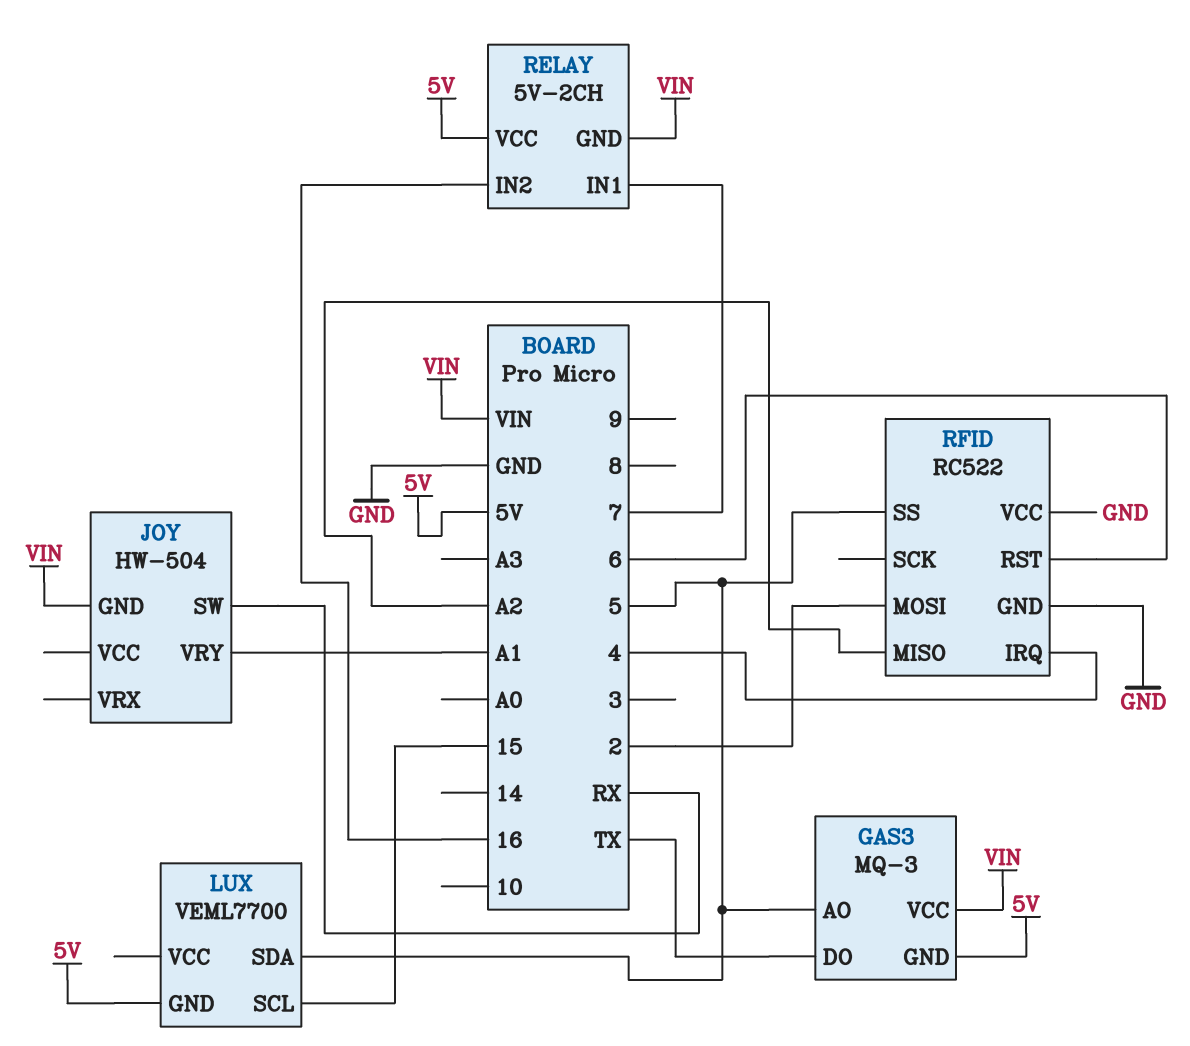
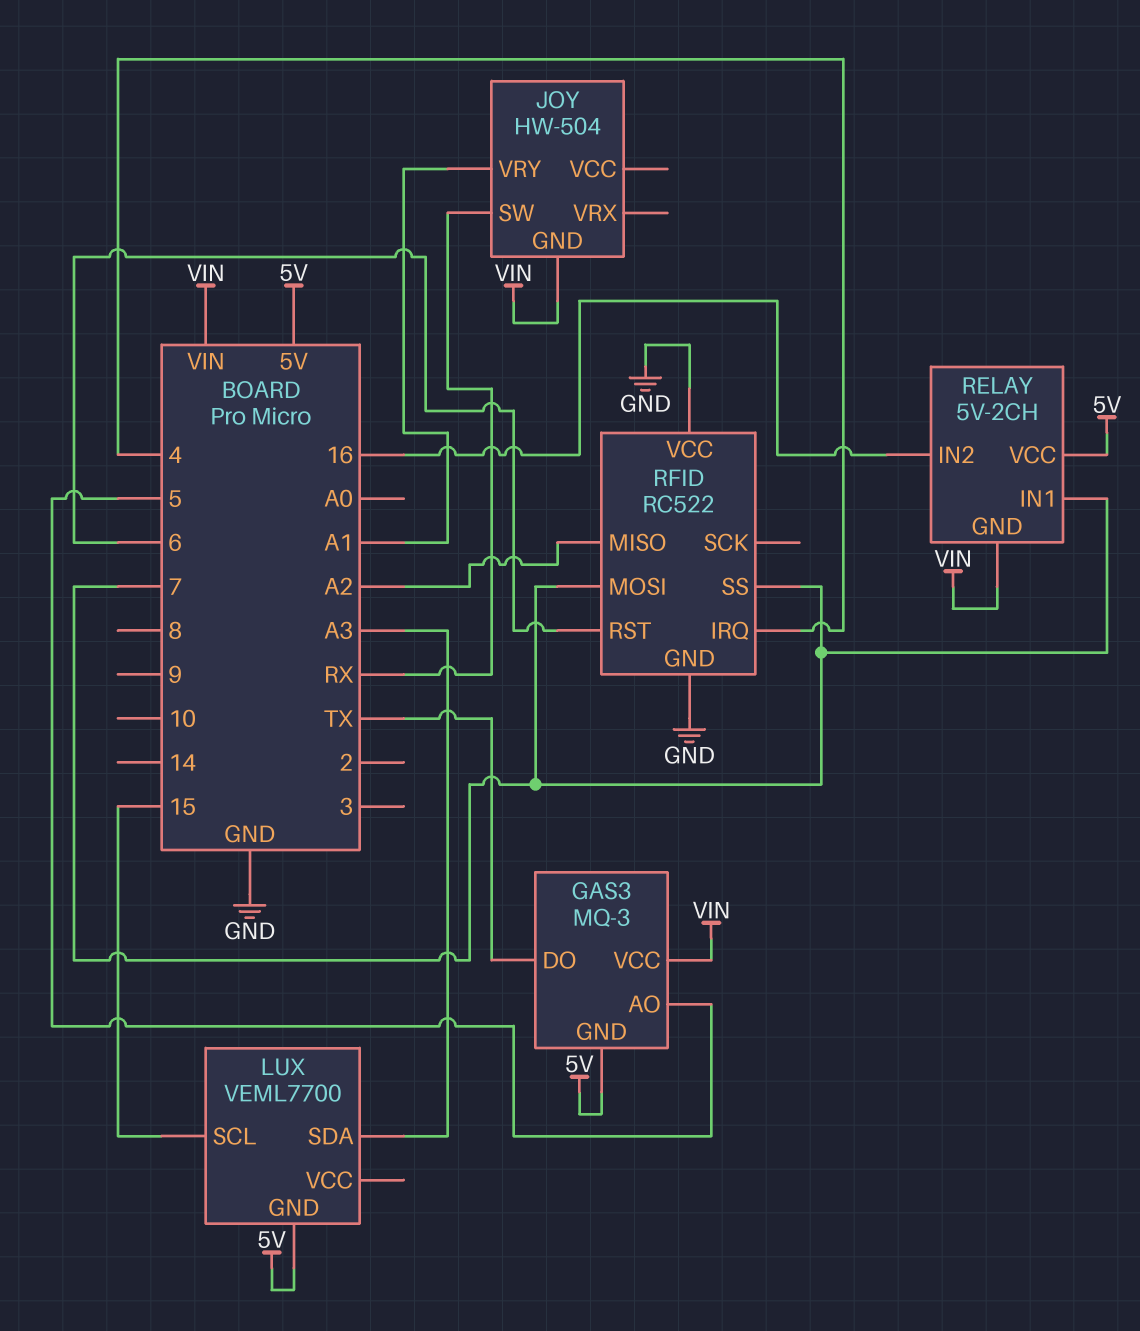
LUX pin SDA: 5 -> A3
RFID pin MOSI: 2 -> 7
RFID pin SS: 5 -> 7

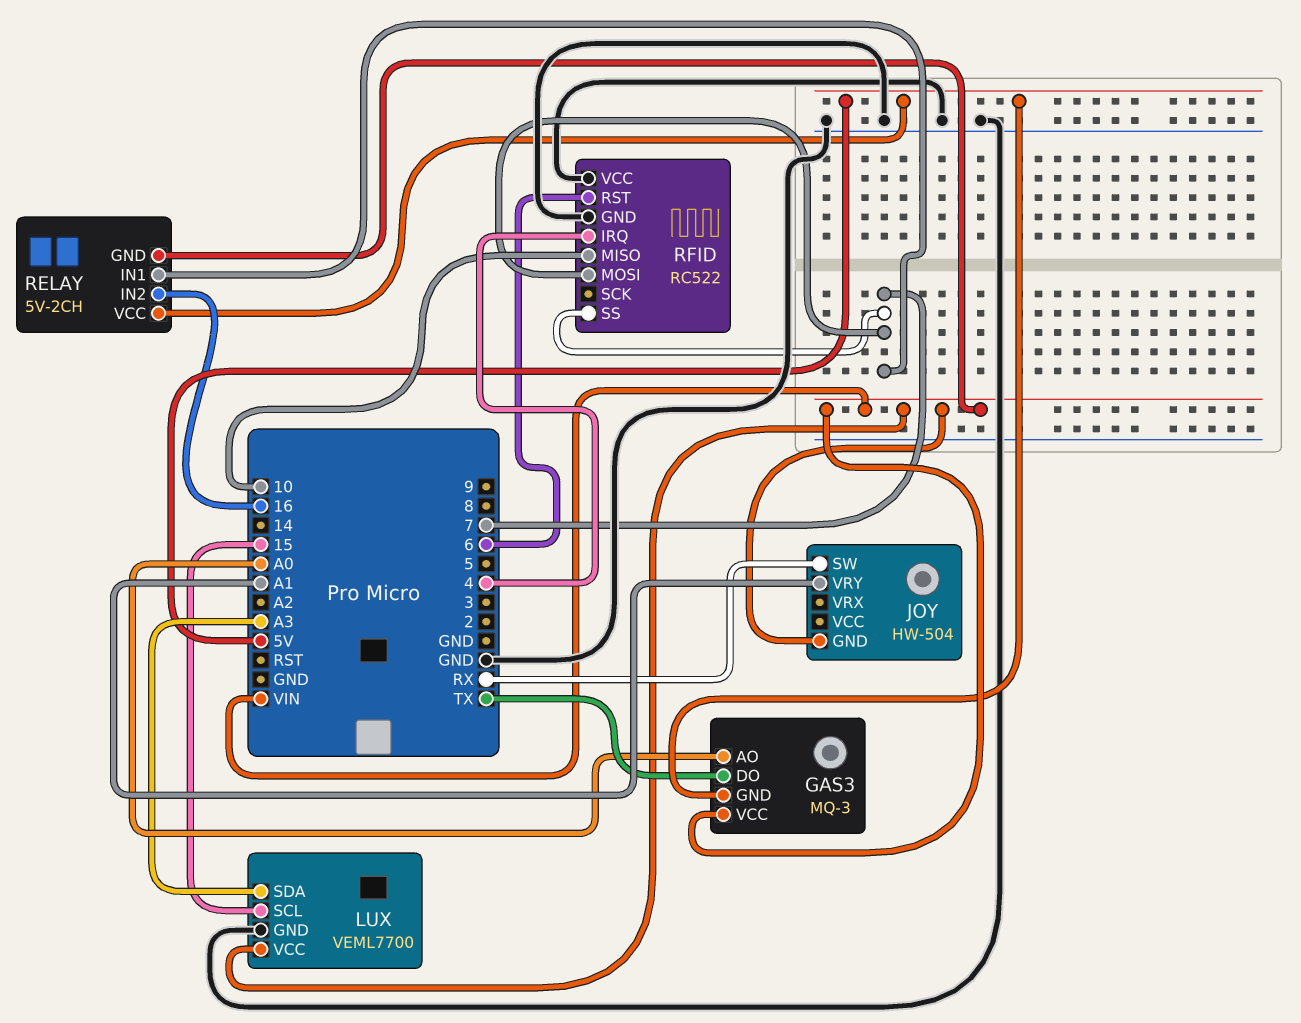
GAS3 pin AO: 5 -> A0
LUX pin GND: 5V -> GND
LUX pin VCC: none -> VIN
RFID pin MISO: A2 -> 10

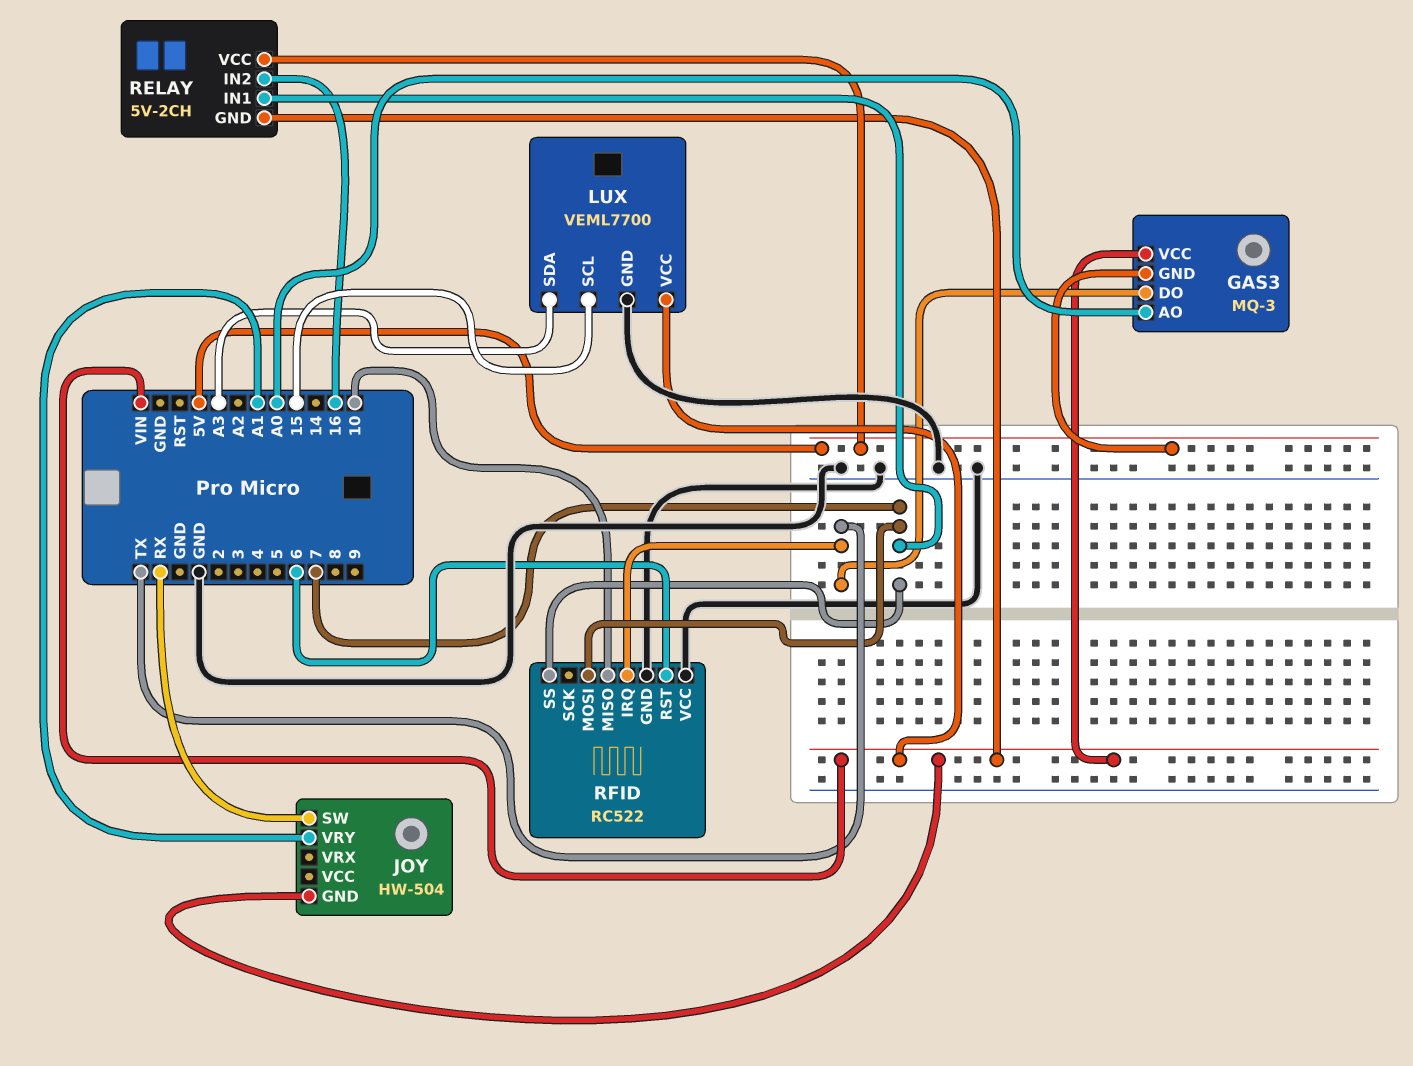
RFID pin IRQ: 4 -> TX

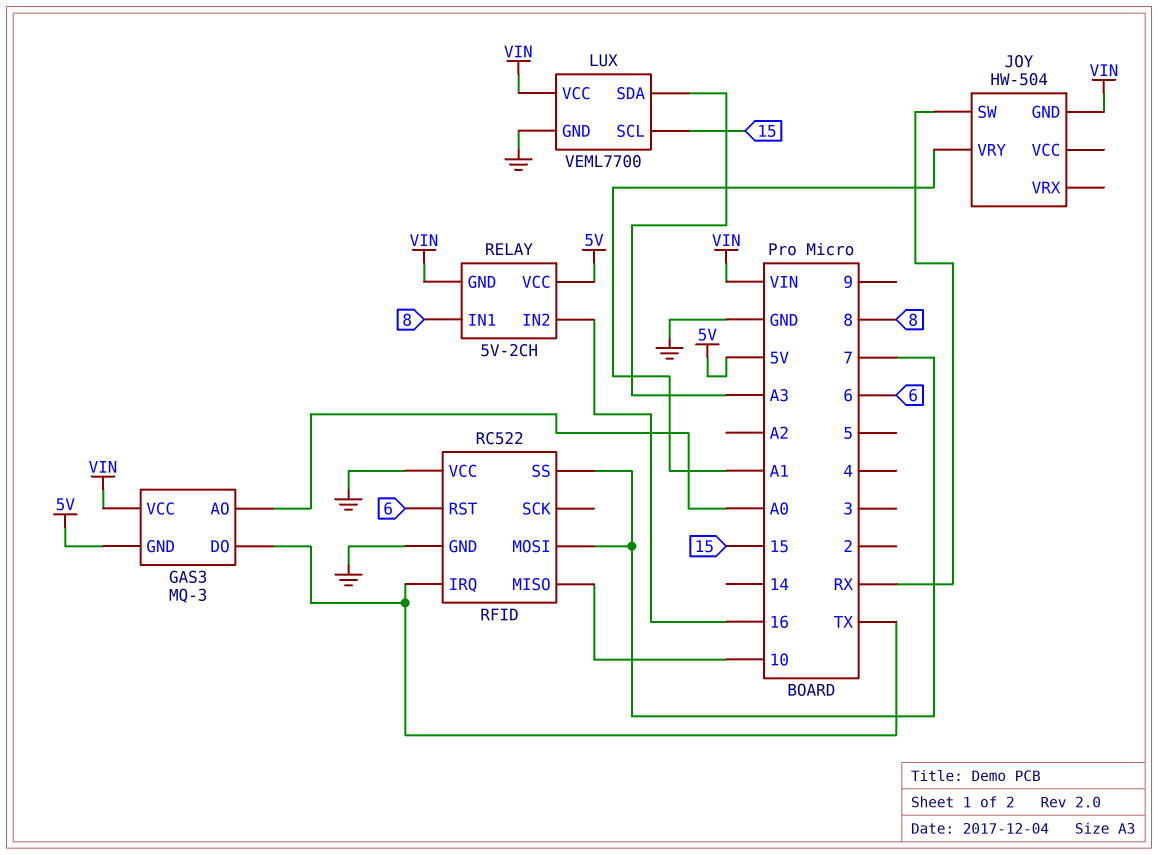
RELAY pin IN1: 7 -> 8

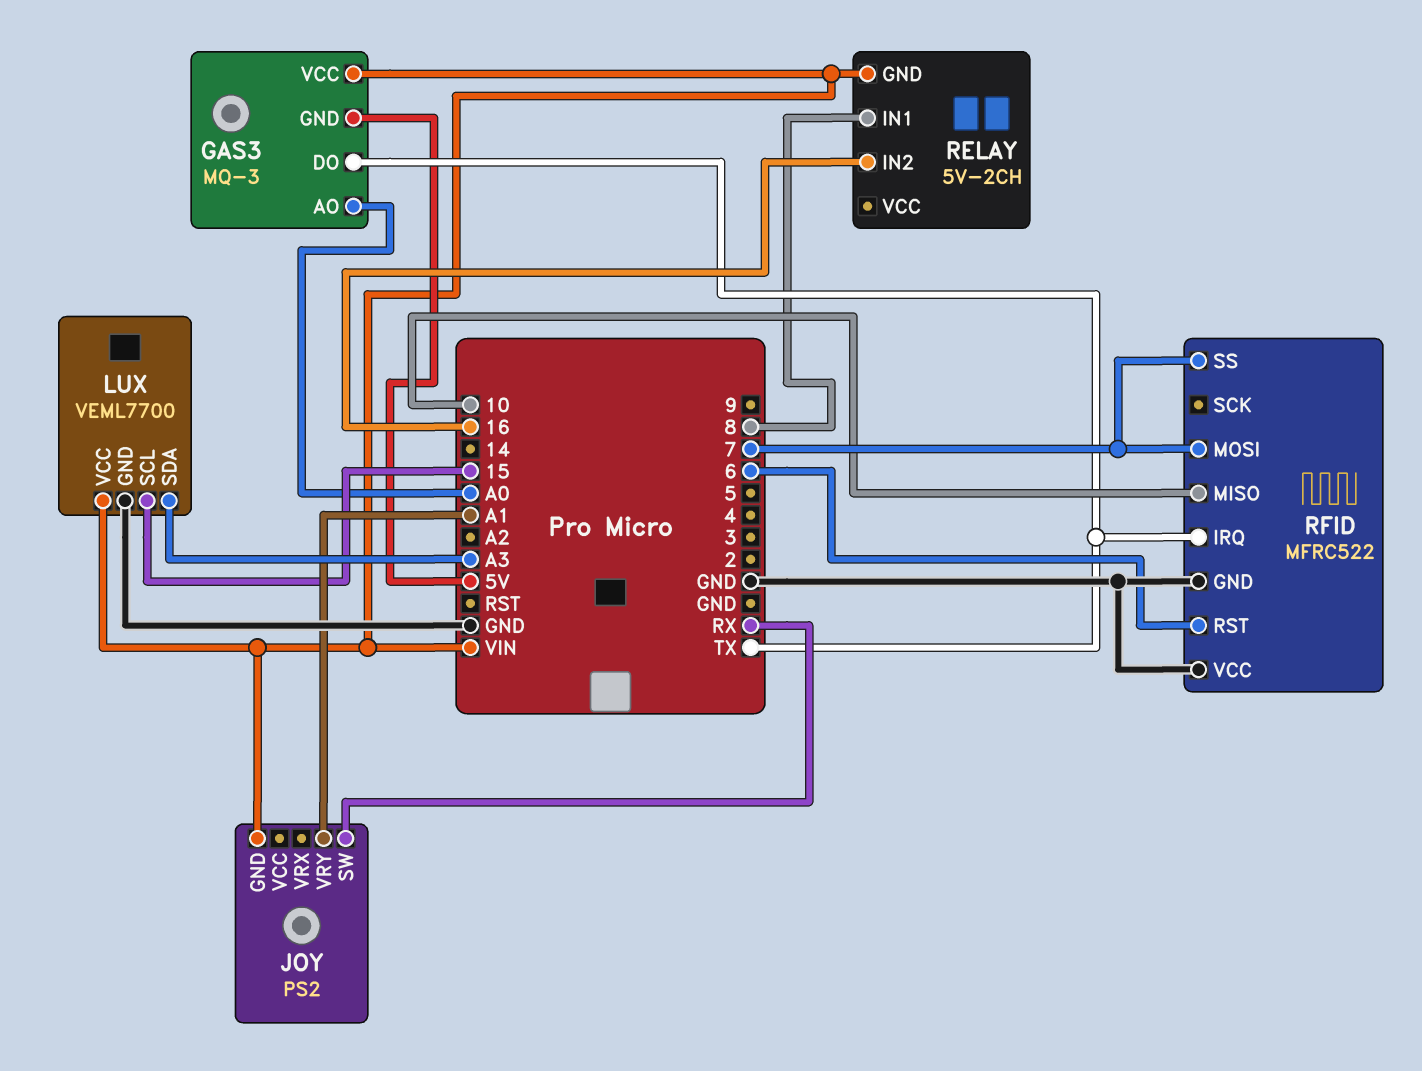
JOY: HW-504 -> PS2
RELAY pin VCC: 5V -> none
RFID: RC522 -> MFRC522

